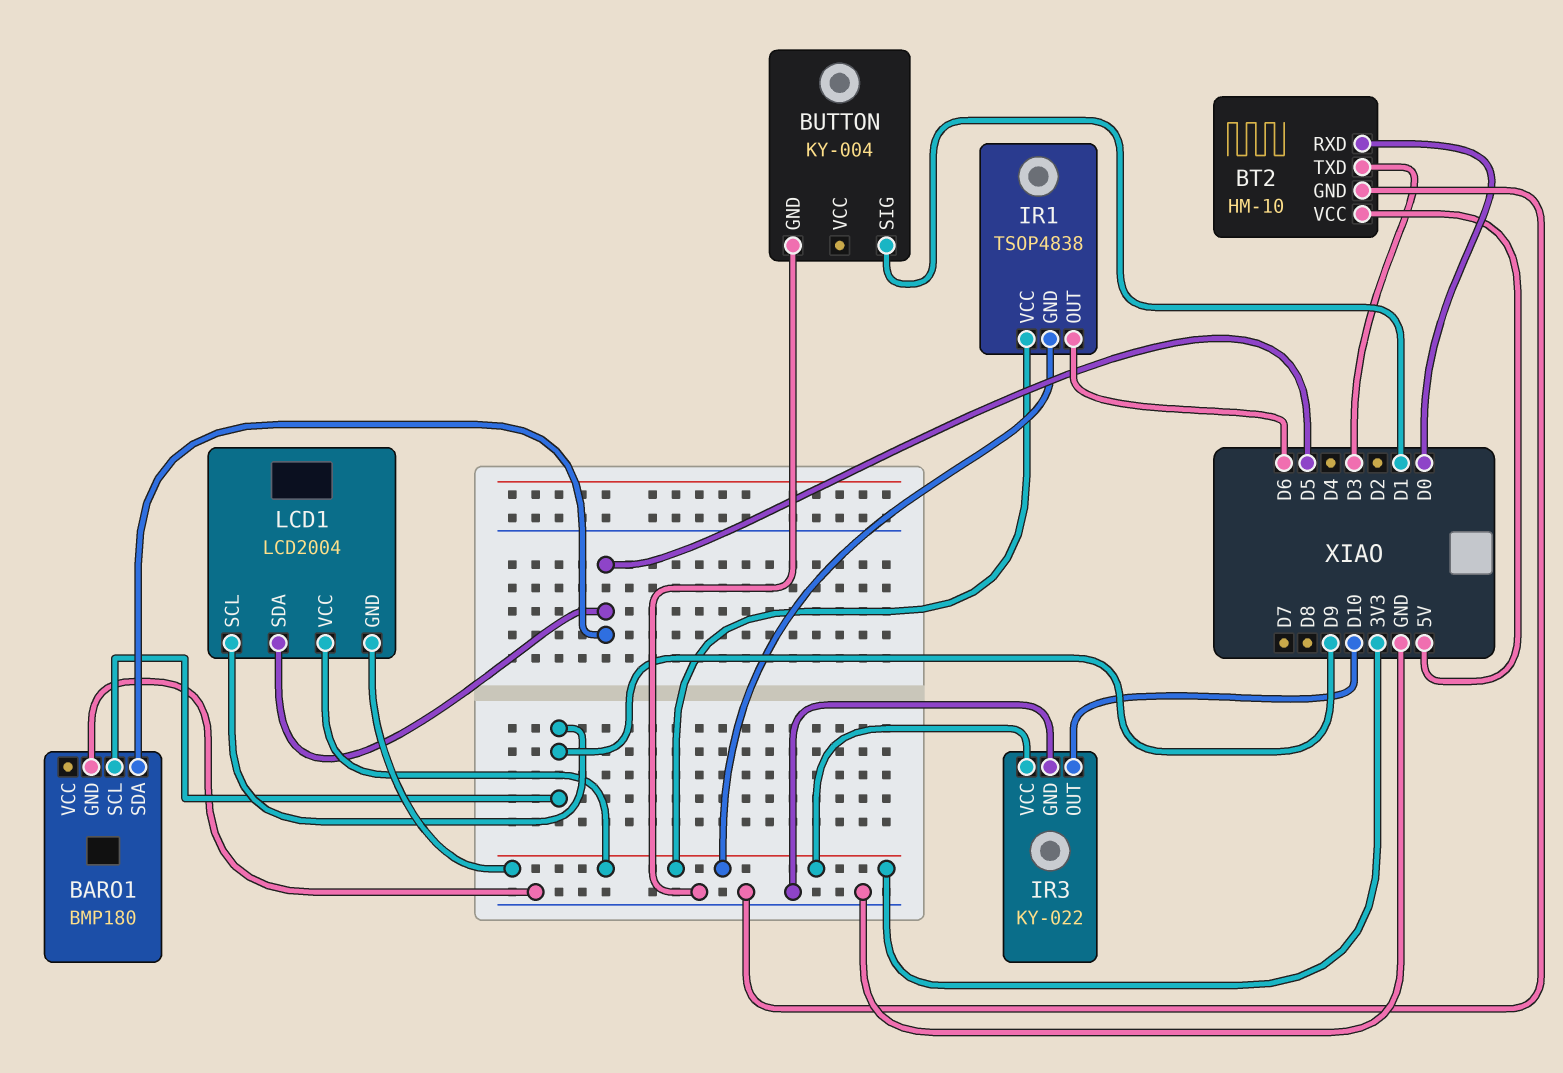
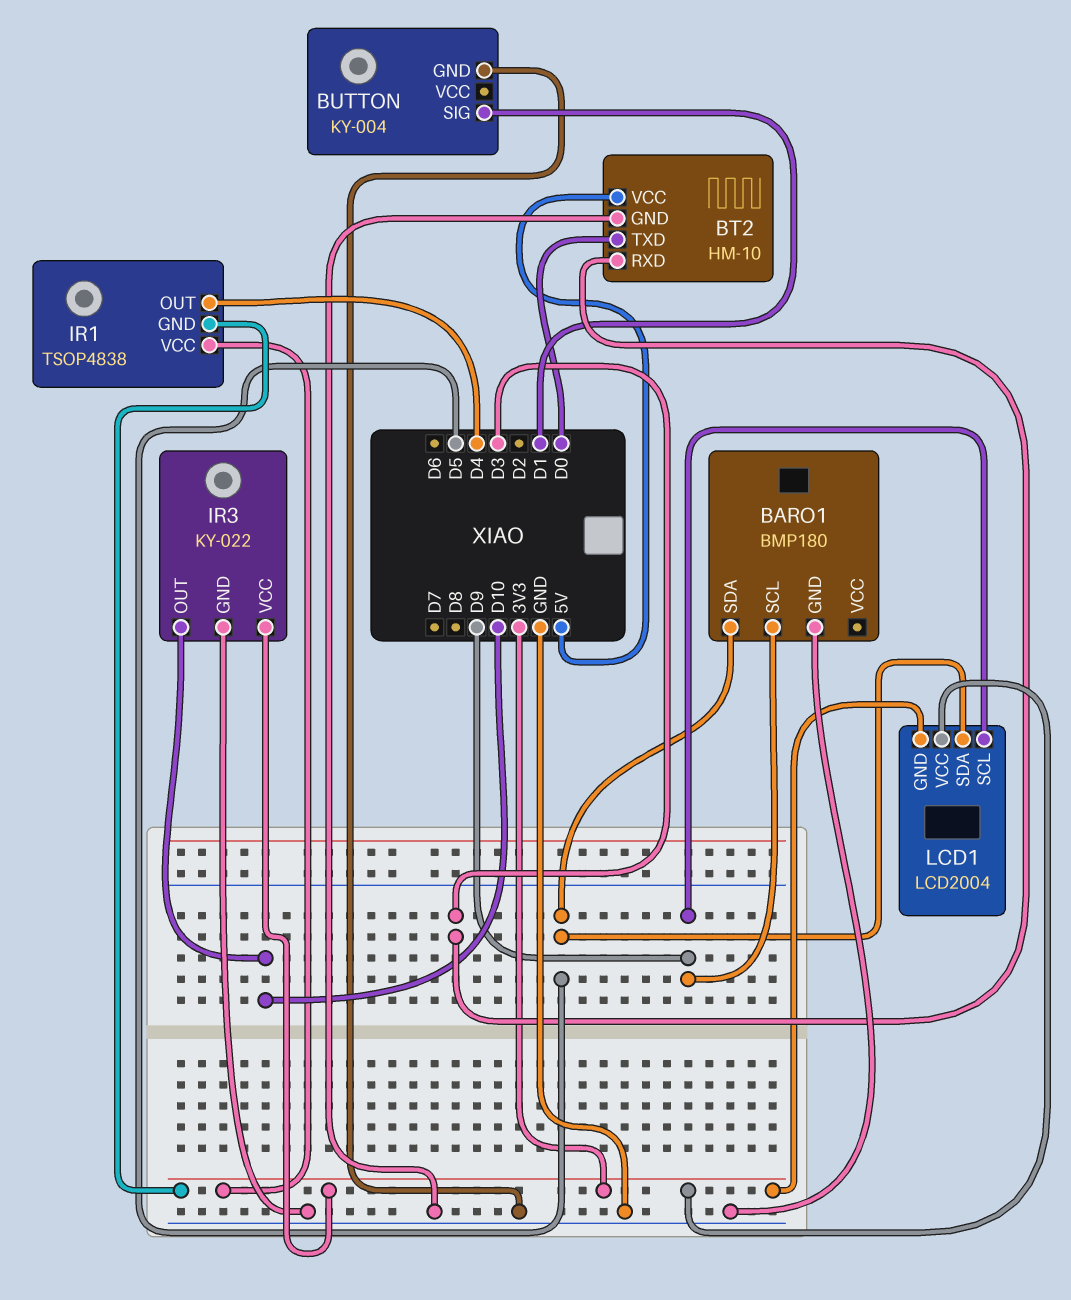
BT2 pin RXD: D0 -> D3
BT2 pin TXD: D3 -> D0
IR1 pin OUT: D6 -> D4

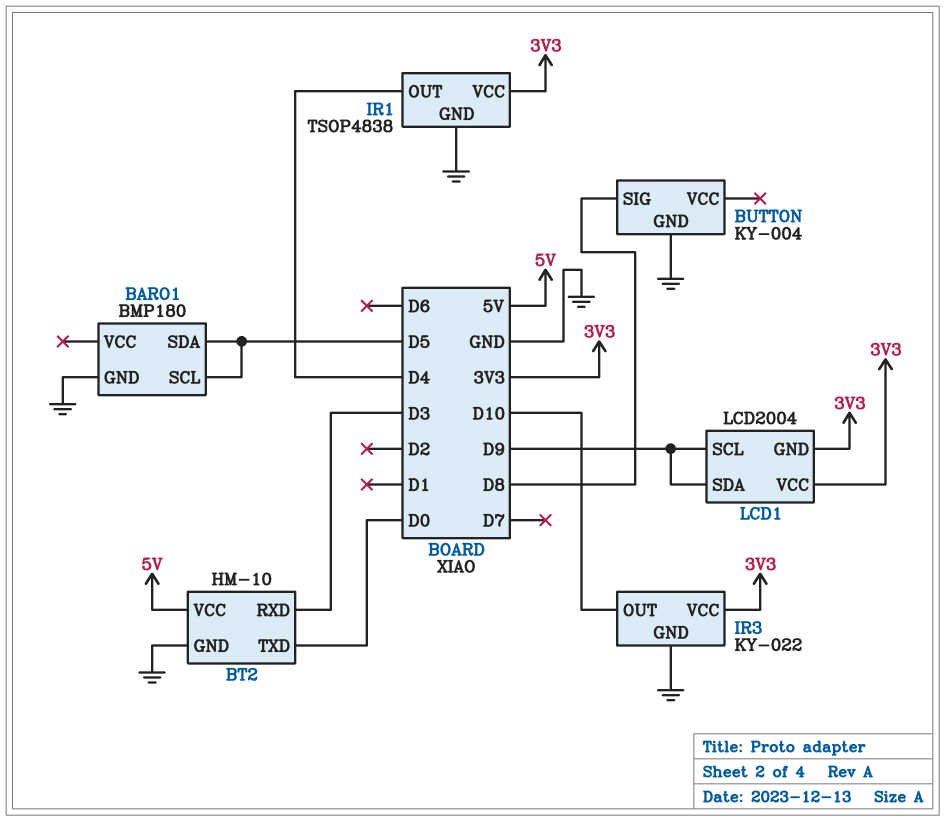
BARO1 pin SCL: D9 -> D5
BUTTON pin SIG: D1 -> D8
IR1 pin GND: 3V3 -> GND
LCD1 pin SDA: D5 -> D9

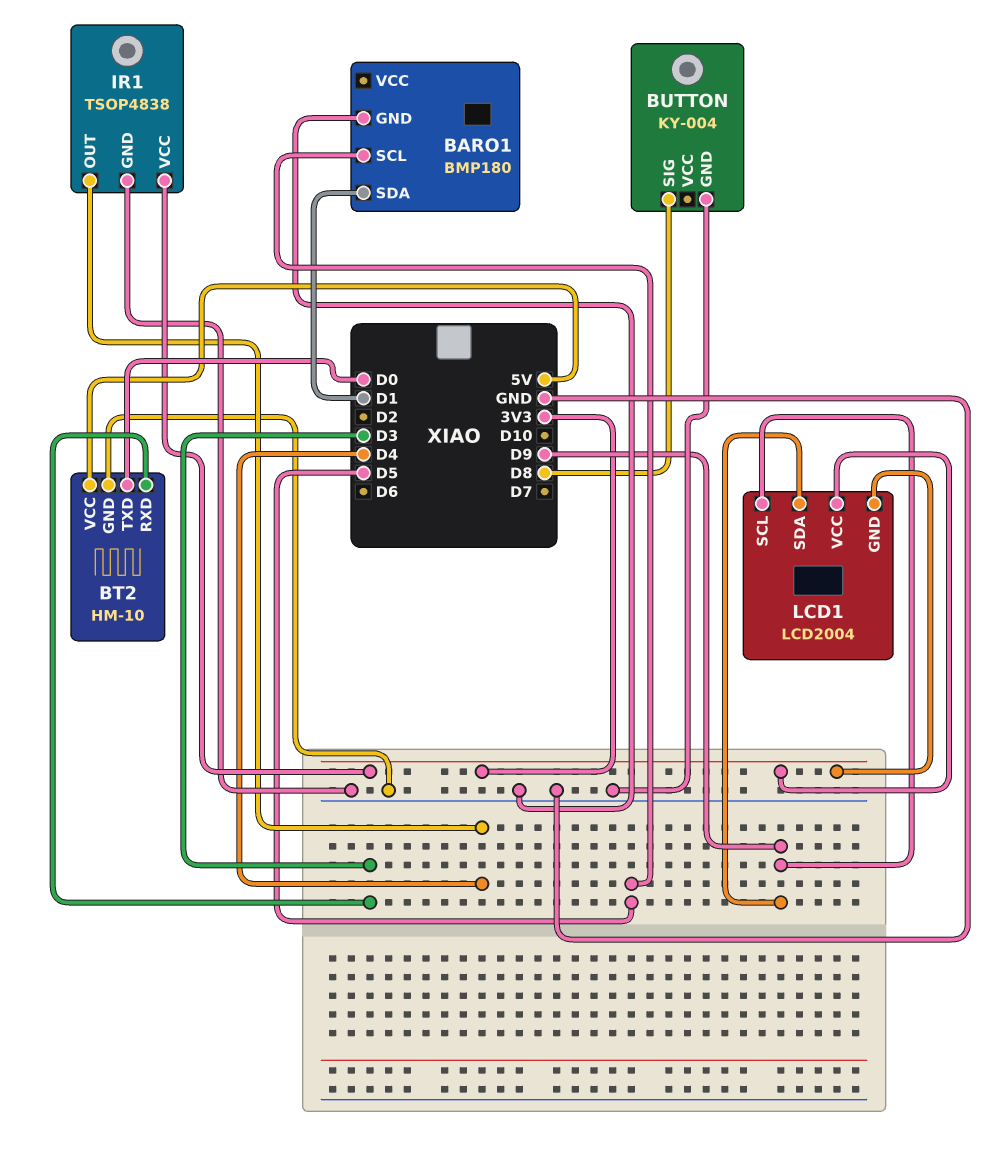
BARO1 pin SDA: D5 -> D1
IR3: KY-022 -> none
IR3 pin GND: GND -> none
IR3 pin OUT: D10 -> none
IR3 pin VCC: 3V3 -> none

